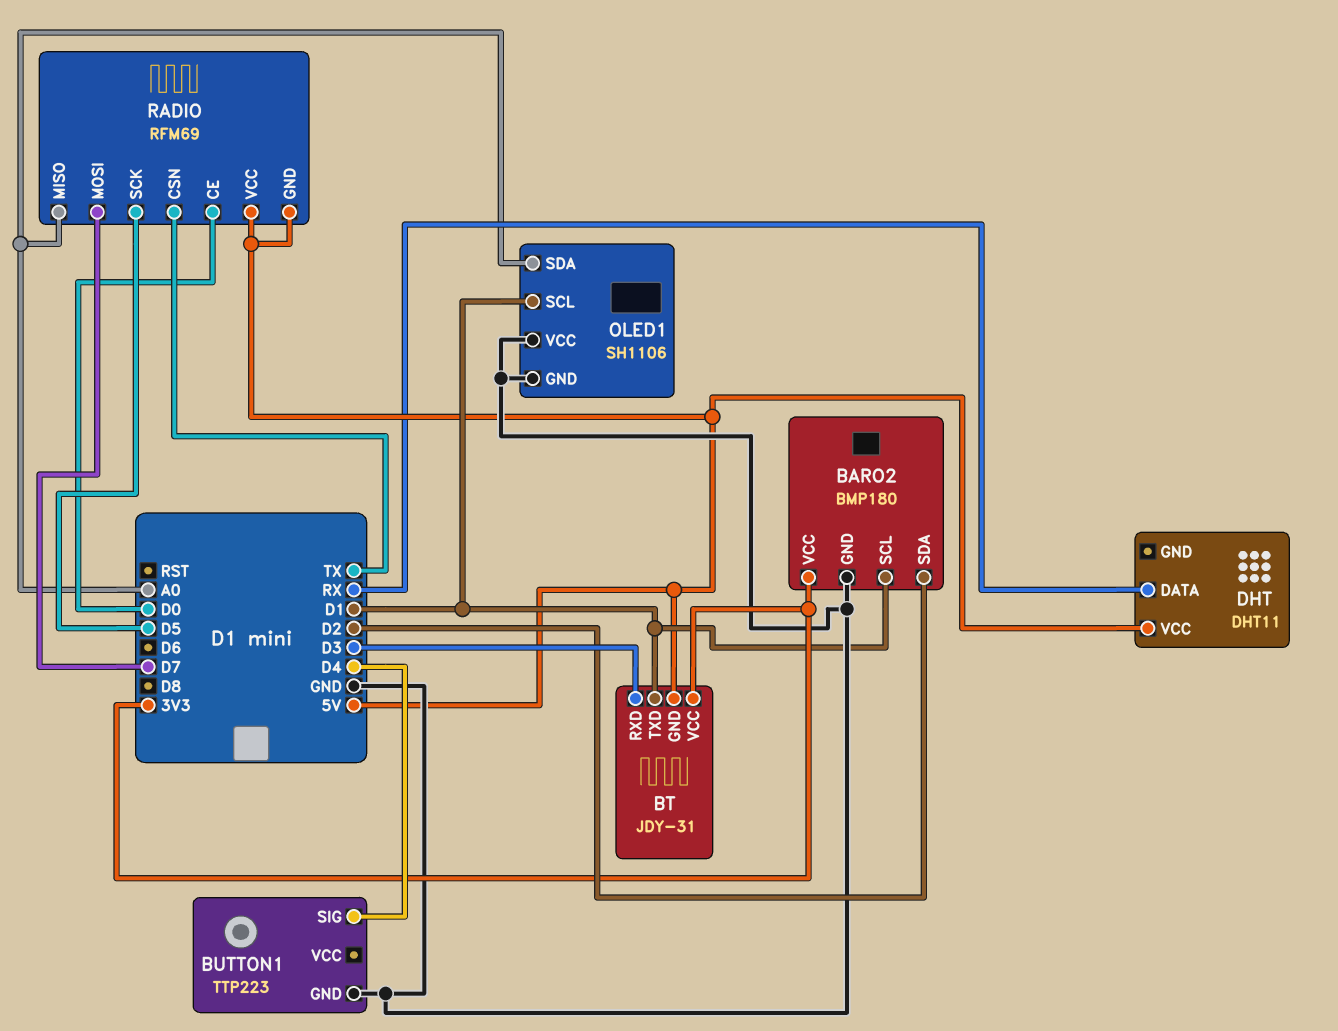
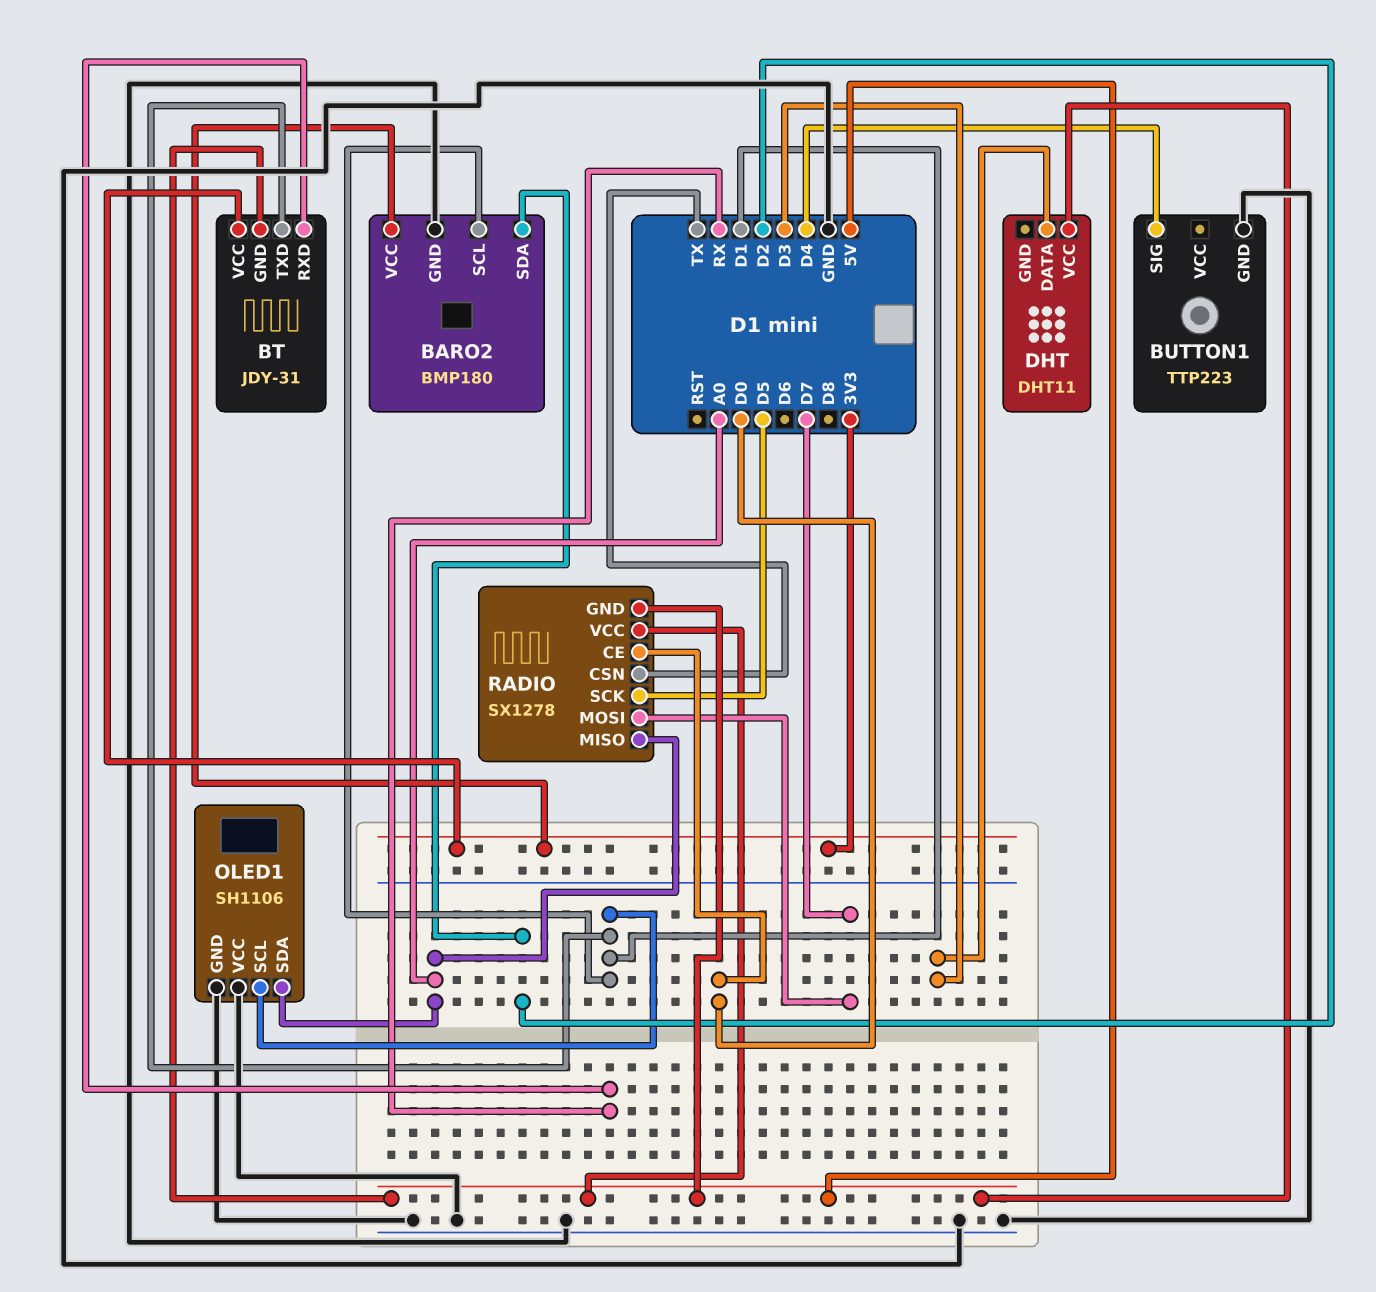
BT pin RXD: D3 -> RX
DHT pin DATA: RX -> D3
RADIO: RFM69 -> SX1278

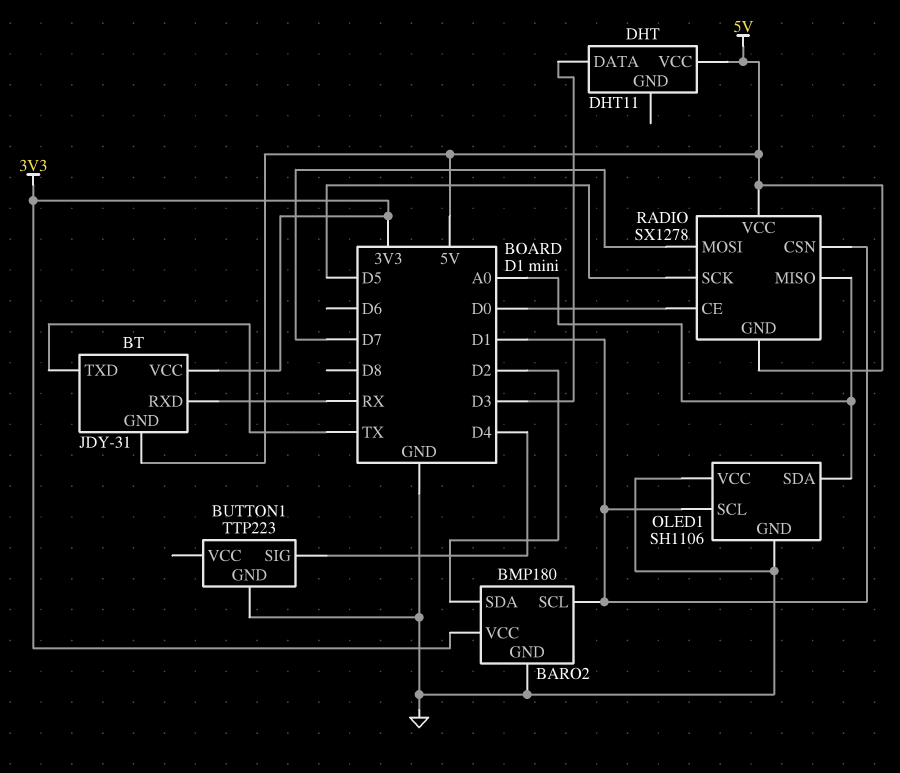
BT pin TXD: D1 -> TX
RADIO pin CSN: TX -> D1

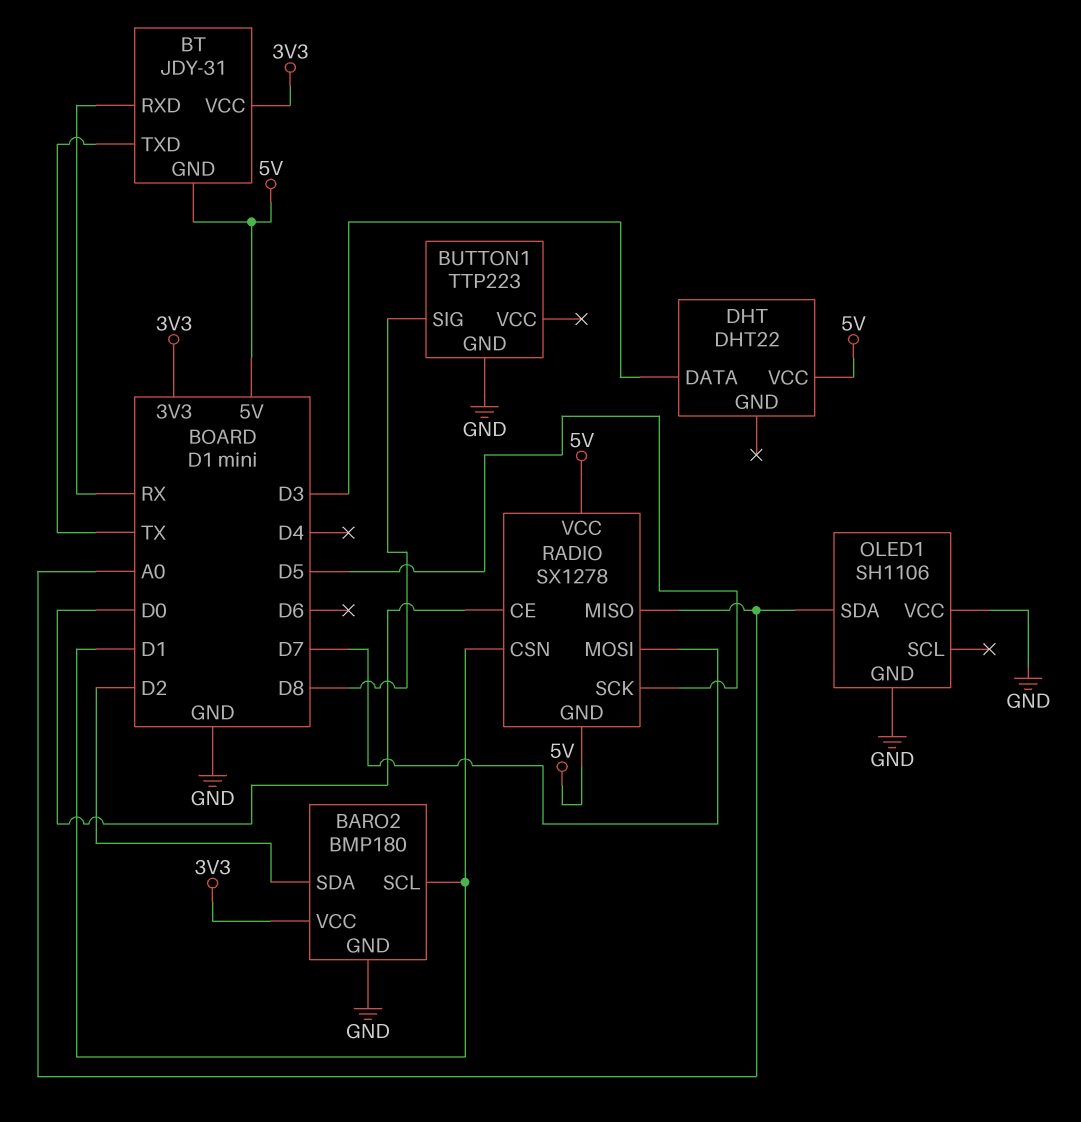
BUTTON1 pin SIG: D4 -> D8
DHT: DHT11 -> DHT22
OLED1 pin SCL: D1 -> none

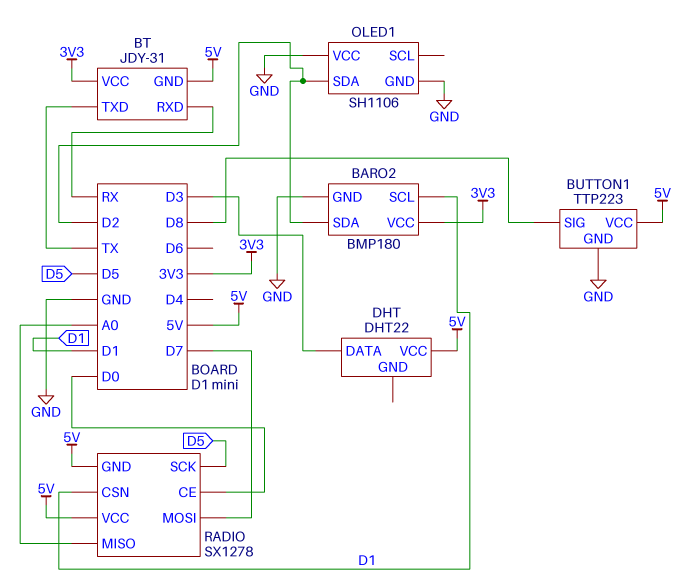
BUTTON1 pin VCC: none -> 5V
OLED1 pin SDA: A0 -> D2

